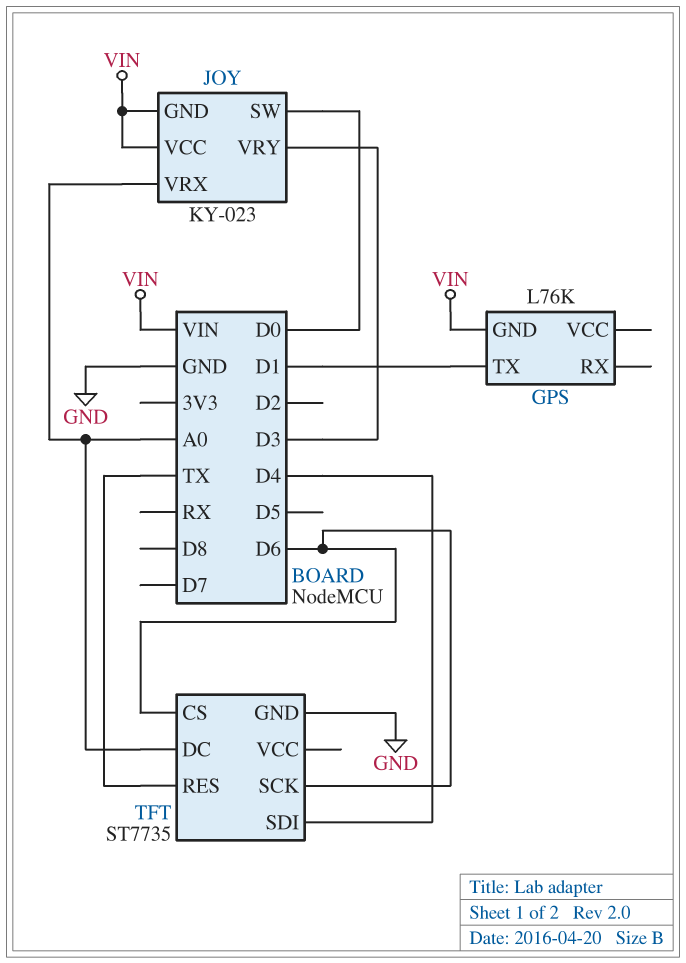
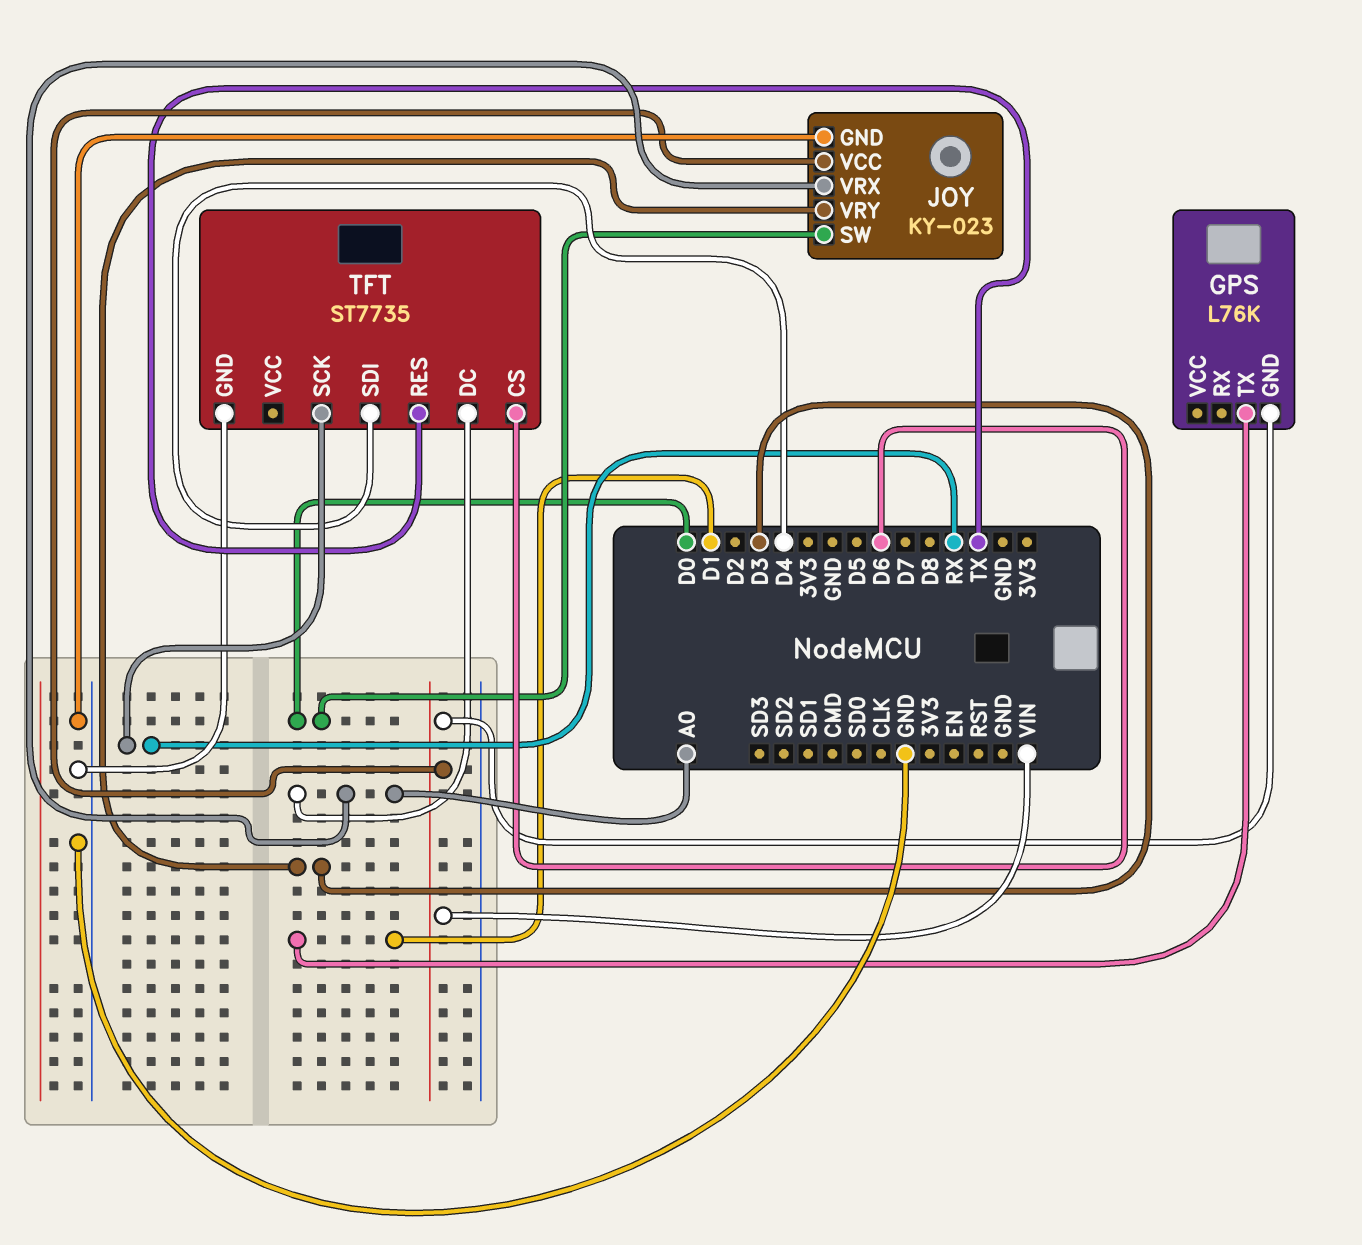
JOY pin GND: VIN -> GND
TFT pin SCK: D6 -> RX

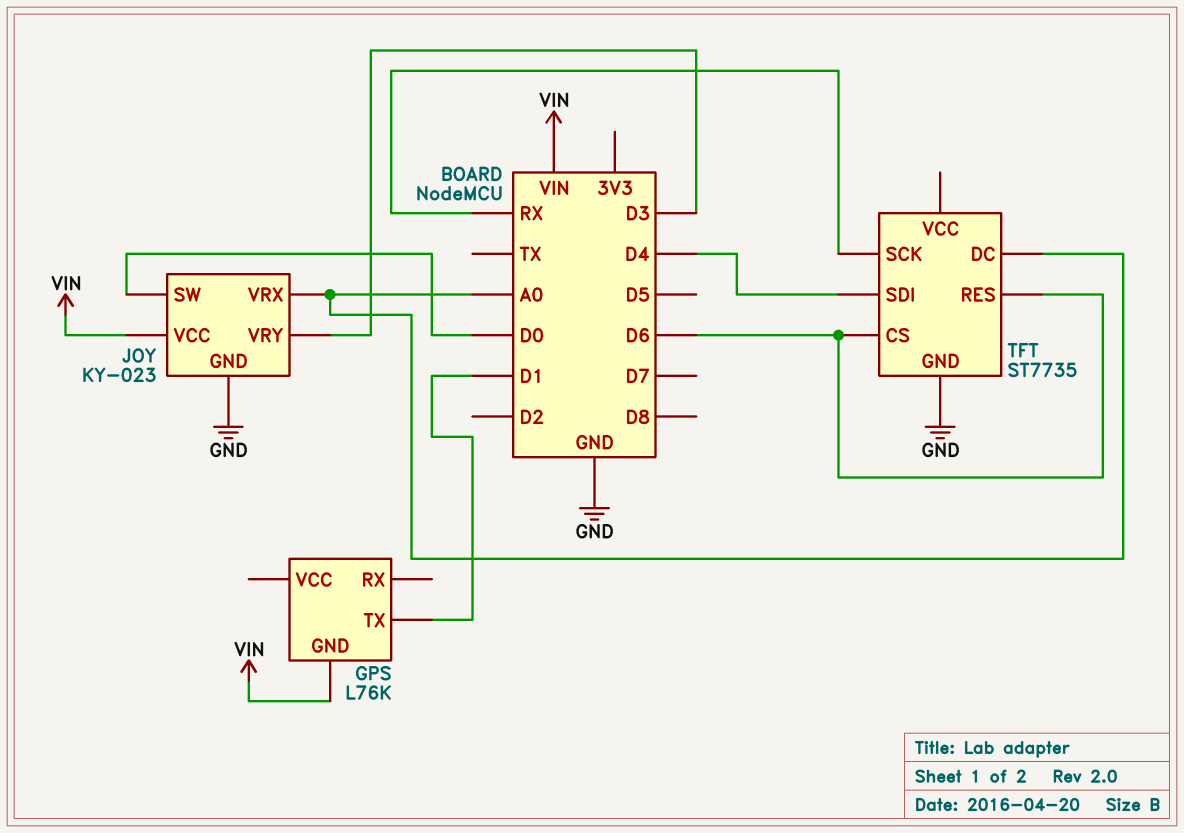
TFT pin RES: TX -> D6

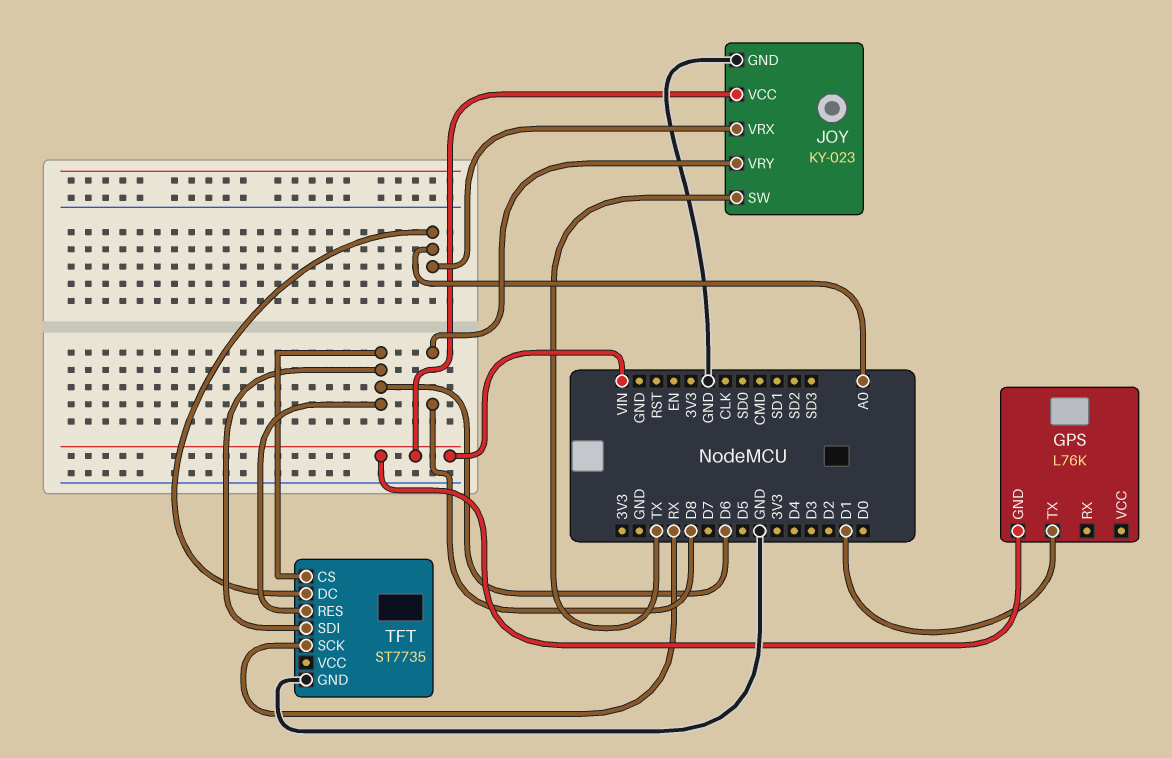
JOY pin SW: D0 -> TX
JOY pin VRY: D3 -> D8
TFT pin SDI: D4 -> D6

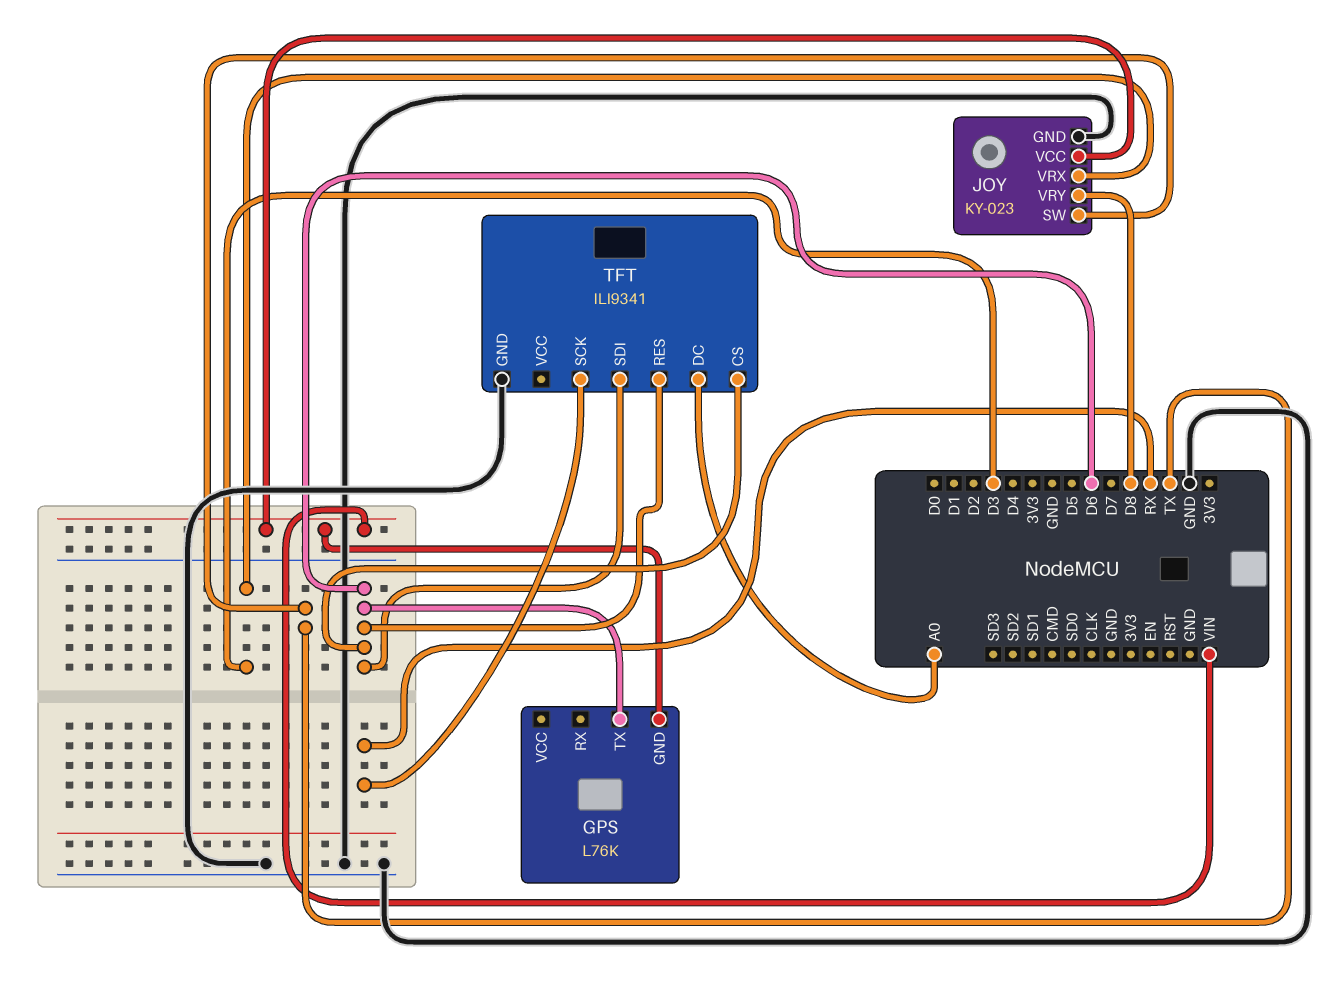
GPS pin TX: D1 -> D6
JOY pin VRX: A0 -> D3
TFT: ST7735 -> ILI9341

